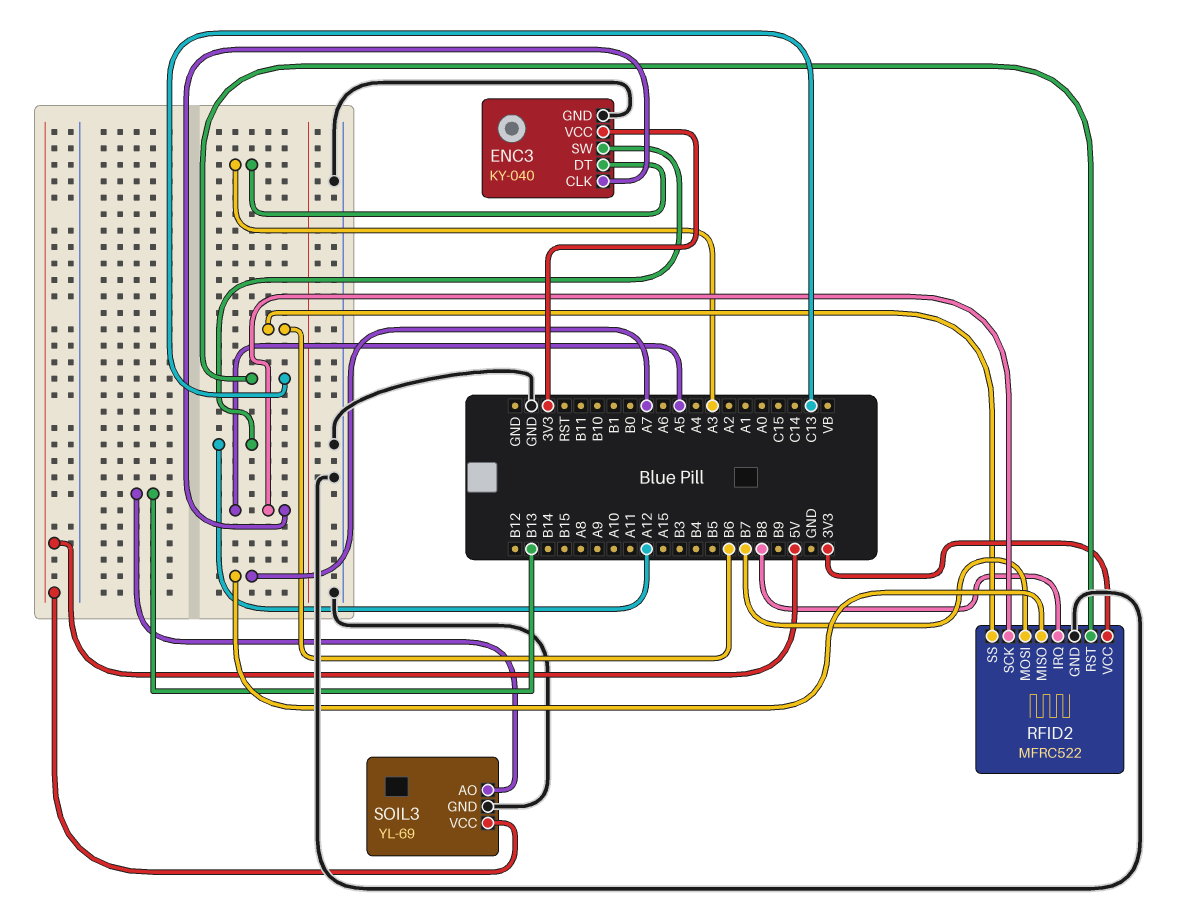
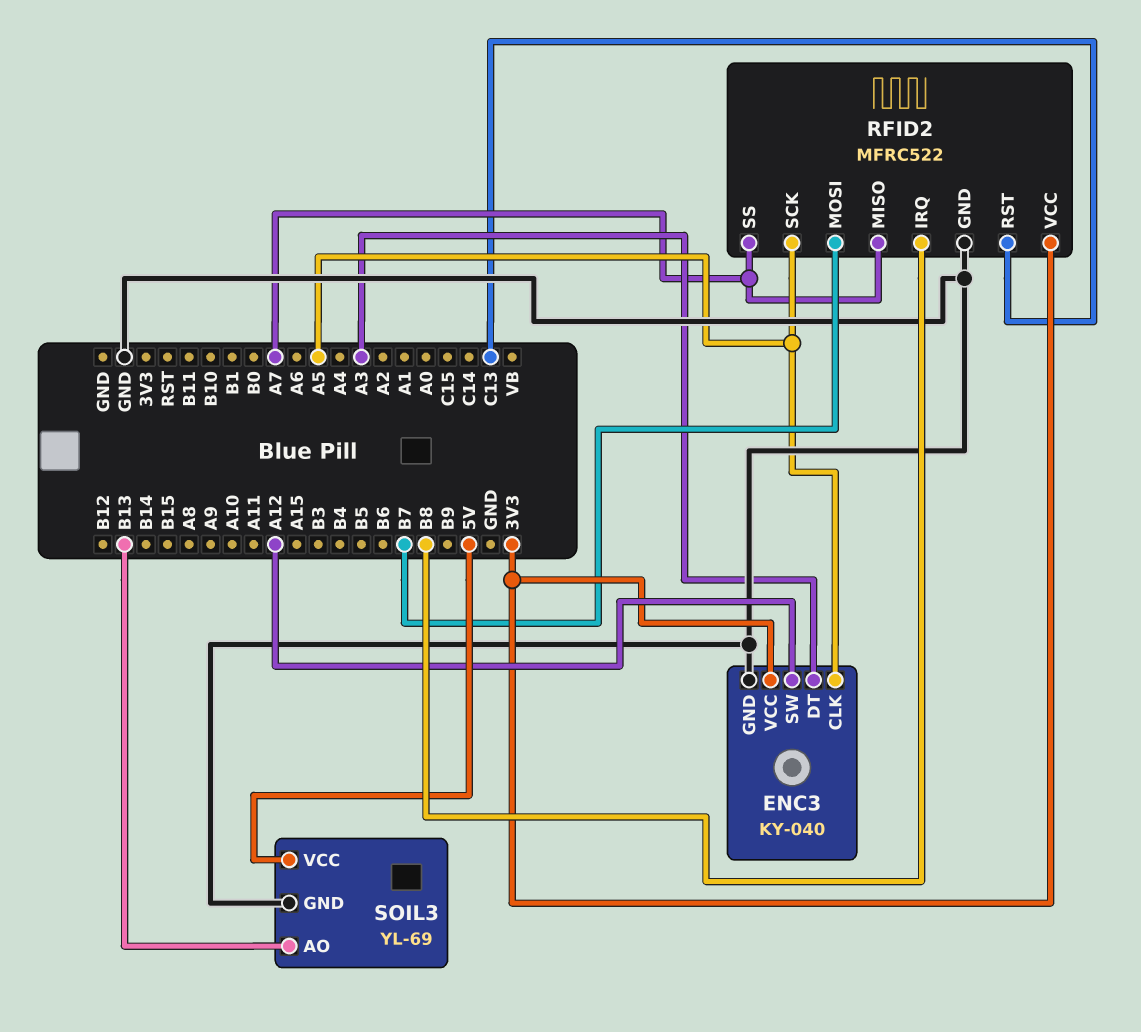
RFID2 pin SS: B6 -> A7

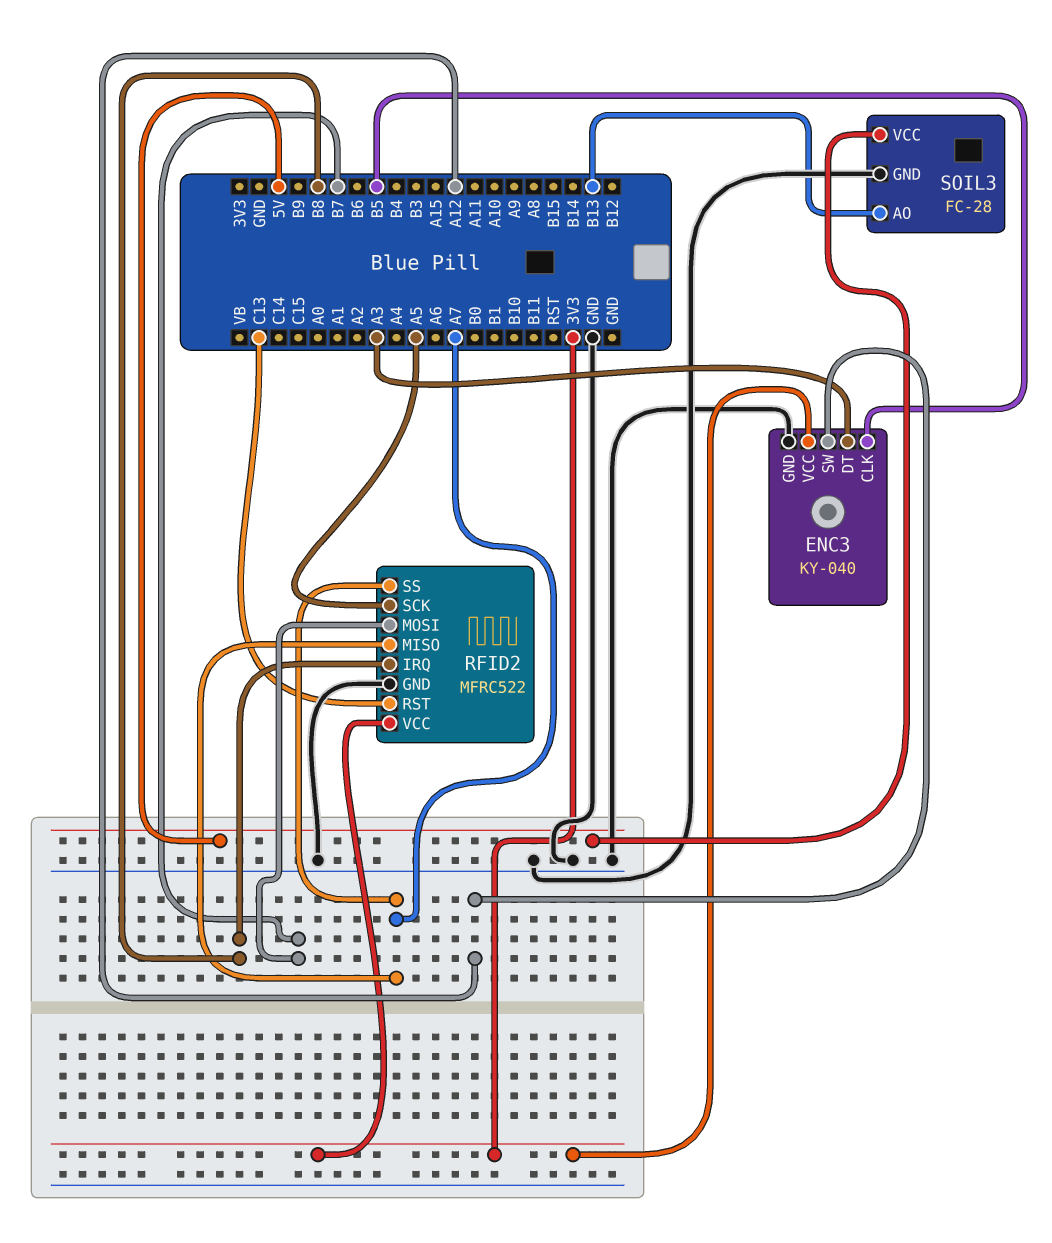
ENC3 pin CLK: A5 -> B5
SOIL3: YL-69 -> FC-28

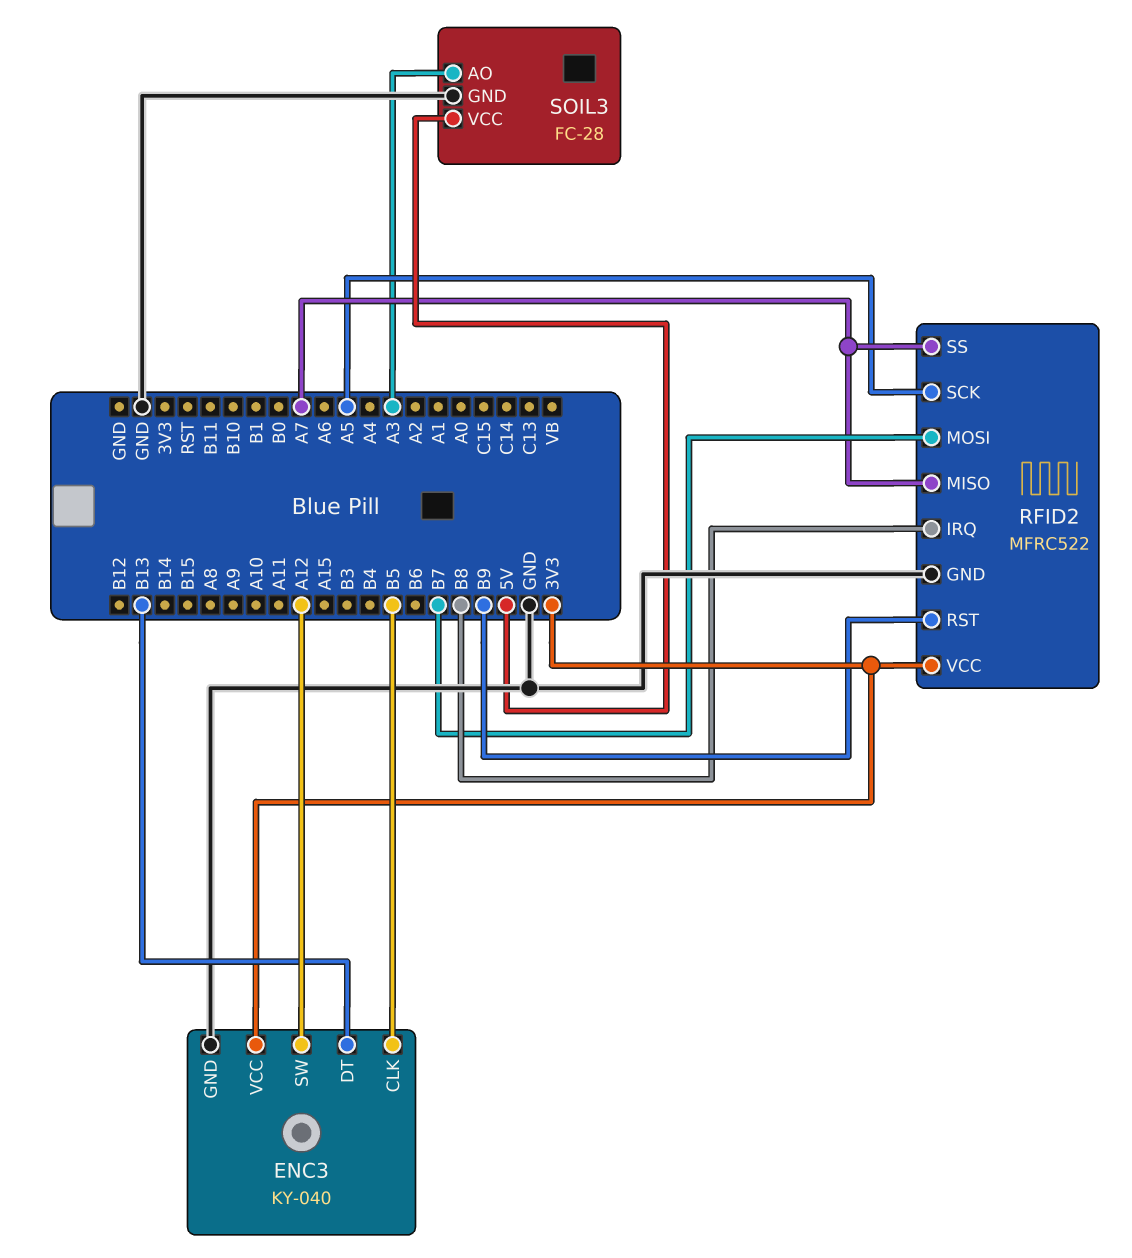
ENC3 pin DT: A3 -> B13
RFID2 pin RST: C13 -> B9
SOIL3 pin AO: B13 -> A3

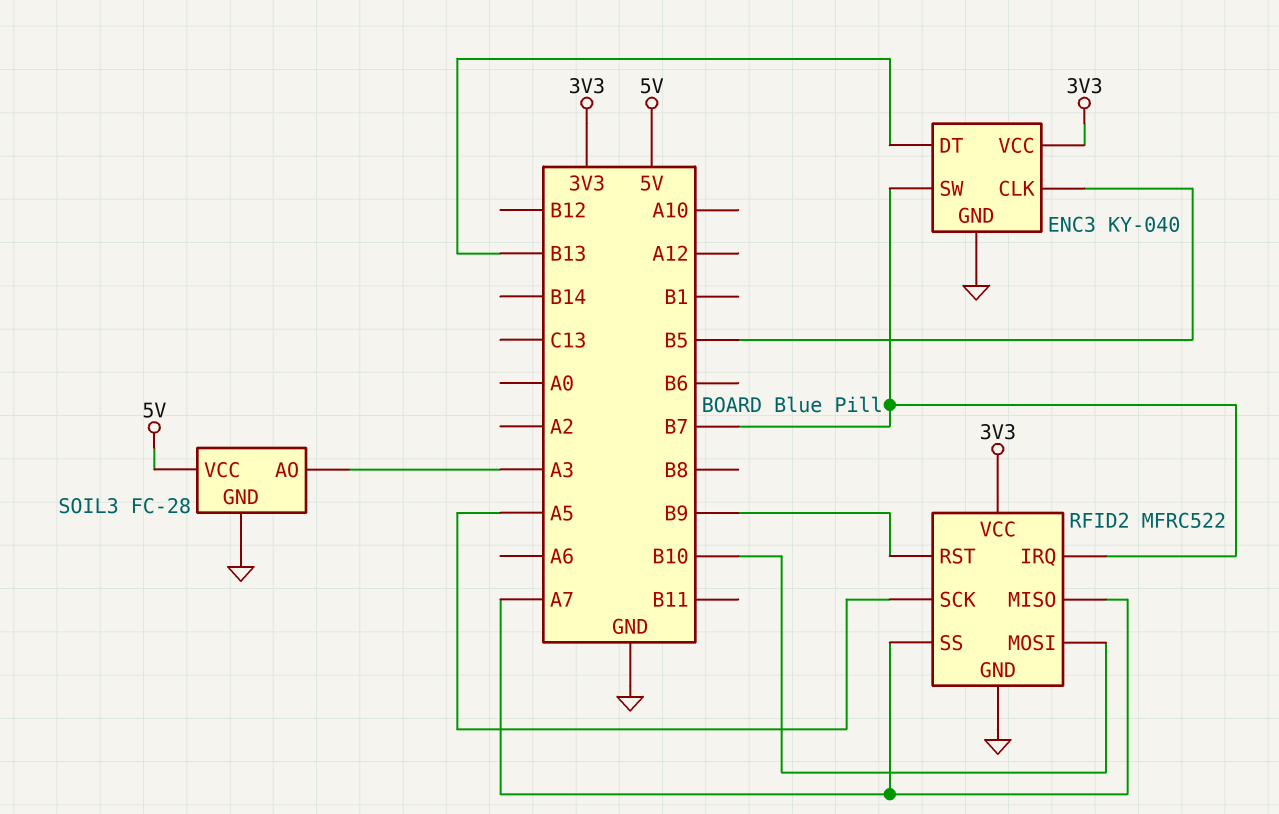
ENC3 pin SW: A12 -> B7
RFID2 pin IRQ: B8 -> B7
RFID2 pin MOSI: B7 -> B10

